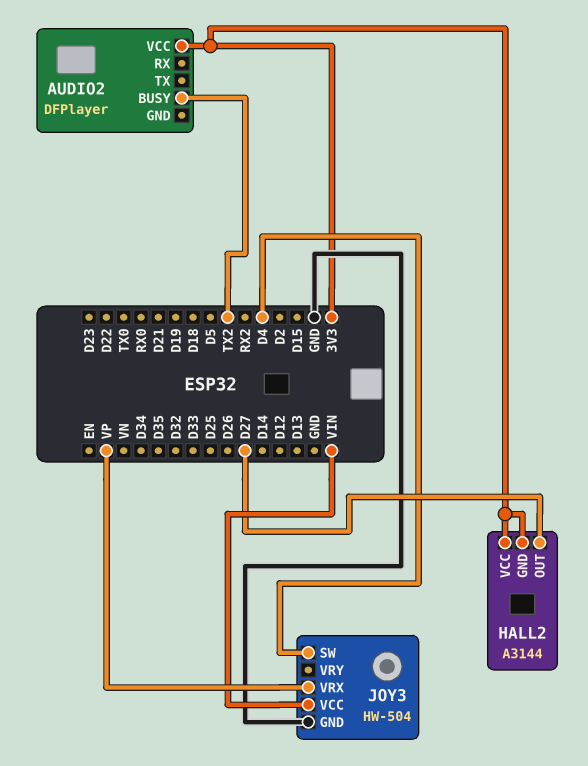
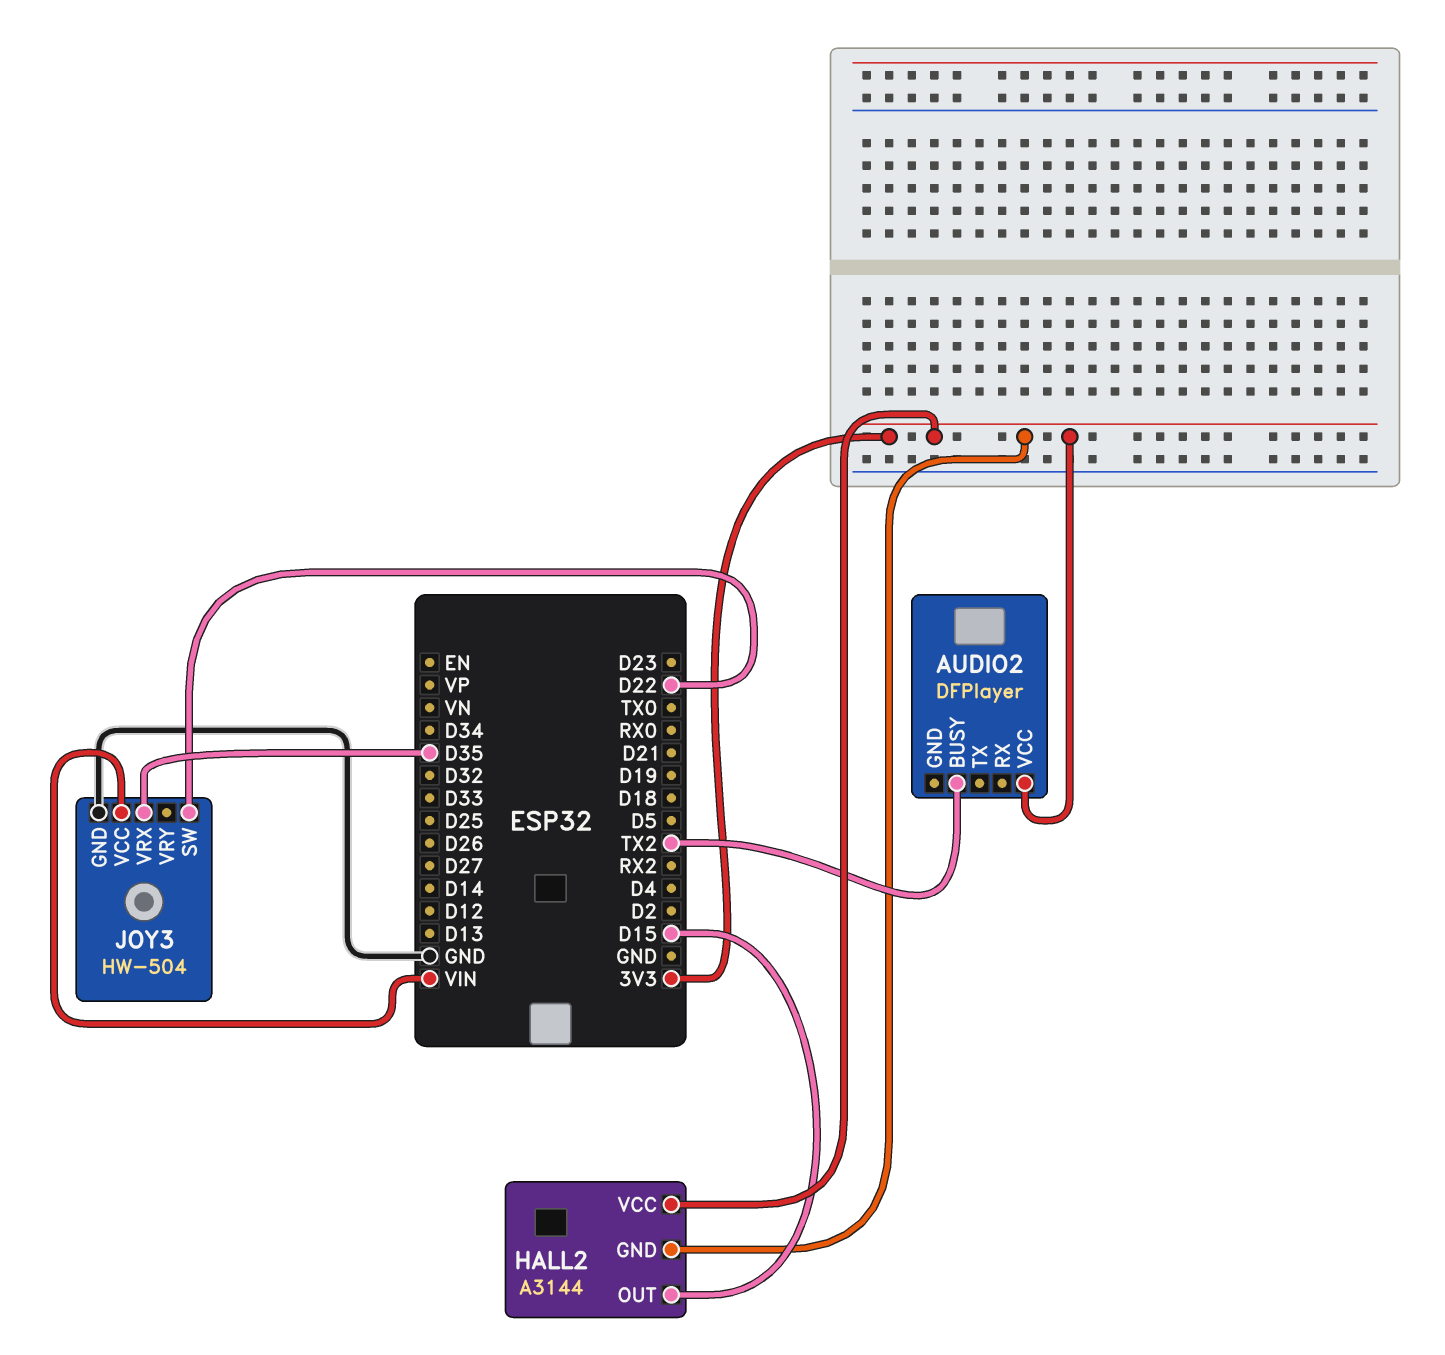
HALL2 pin OUT: D27 -> D15
JOY3 pin SW: D4 -> D22
JOY3 pin VRX: VP -> D35

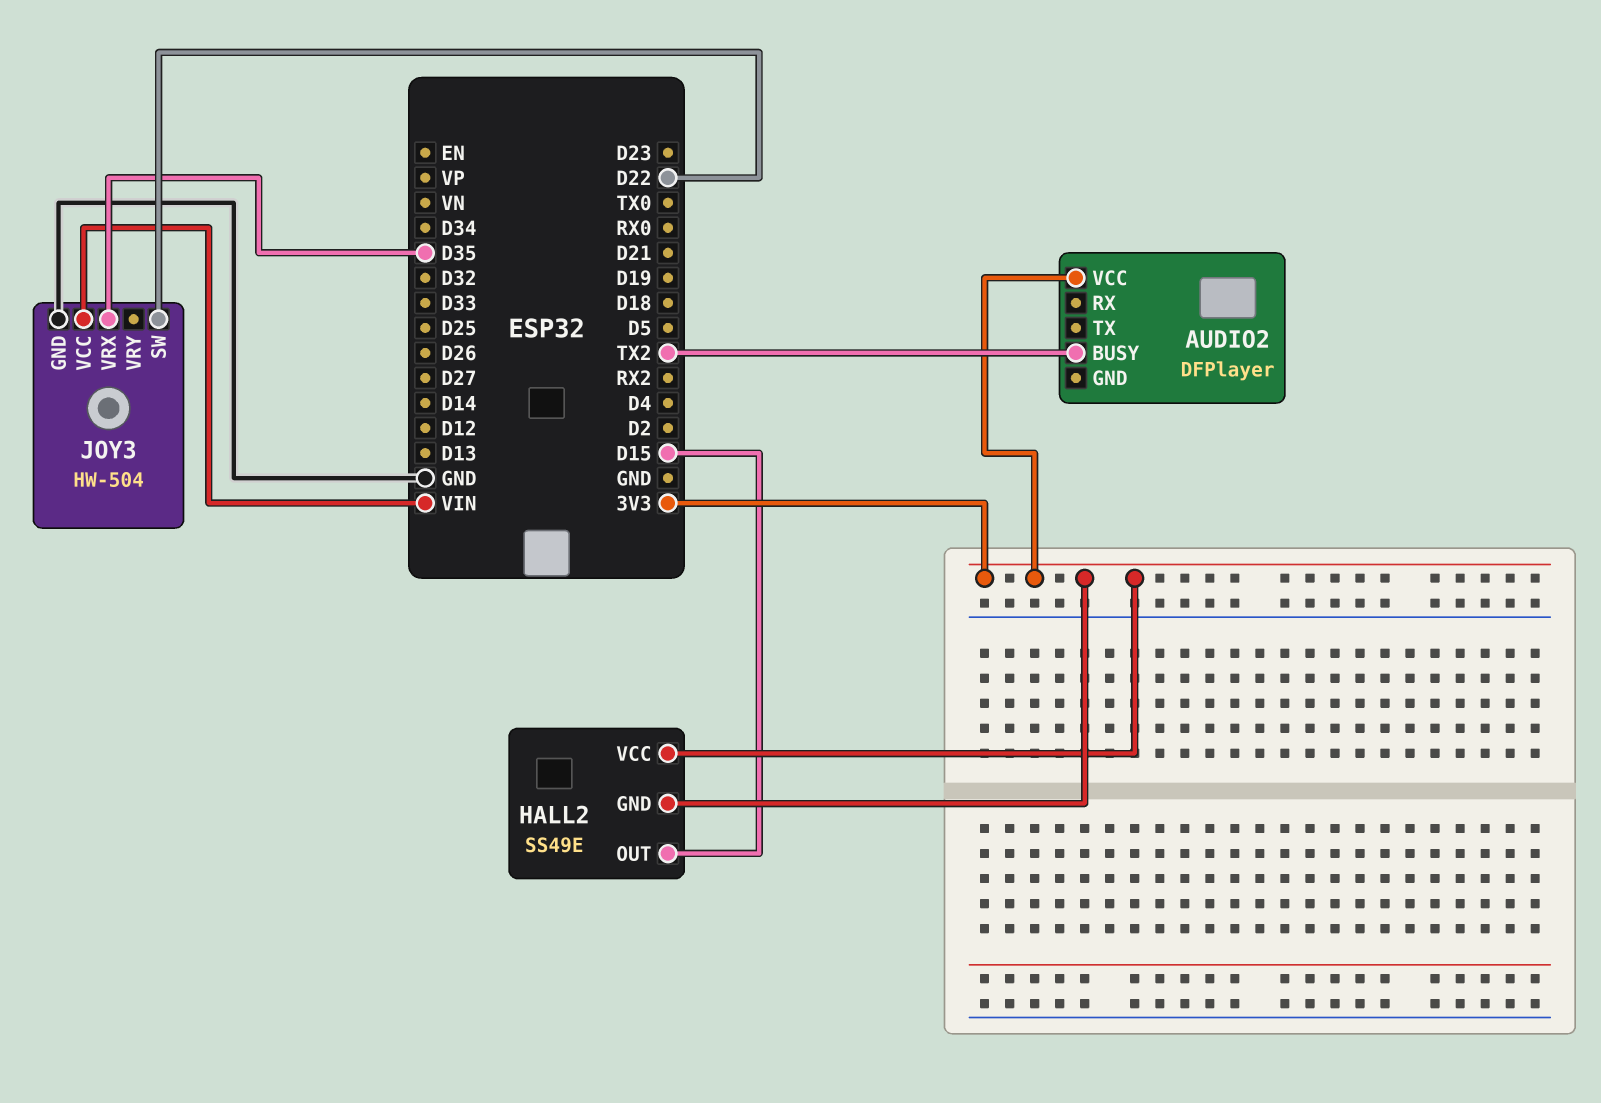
HALL2: A3144 -> SS49E

